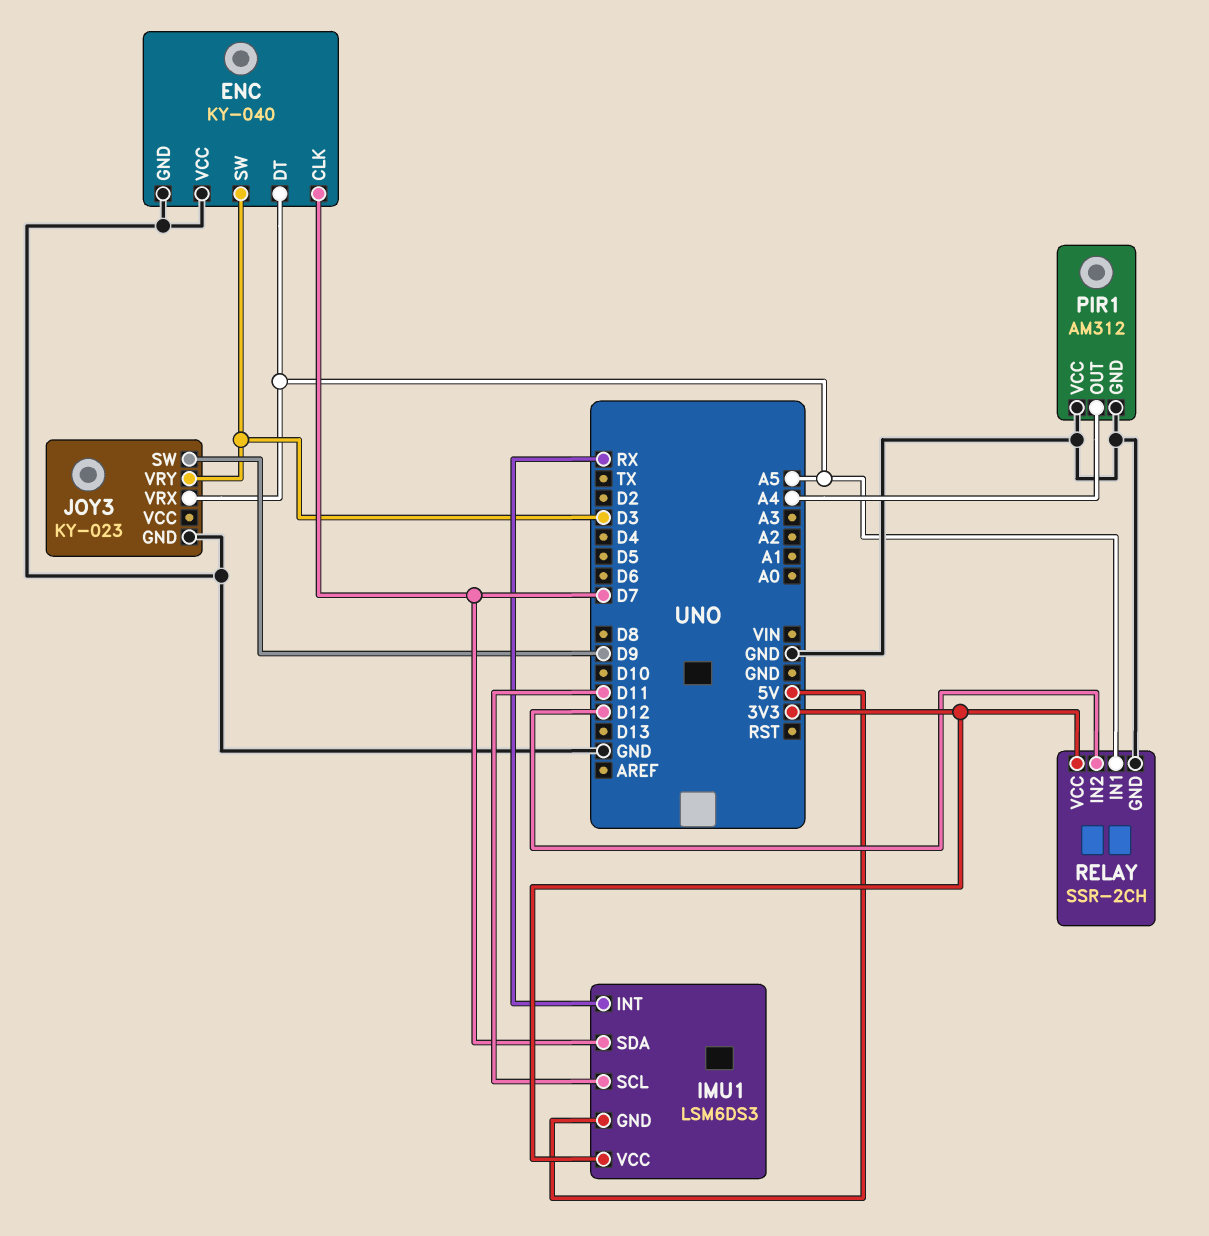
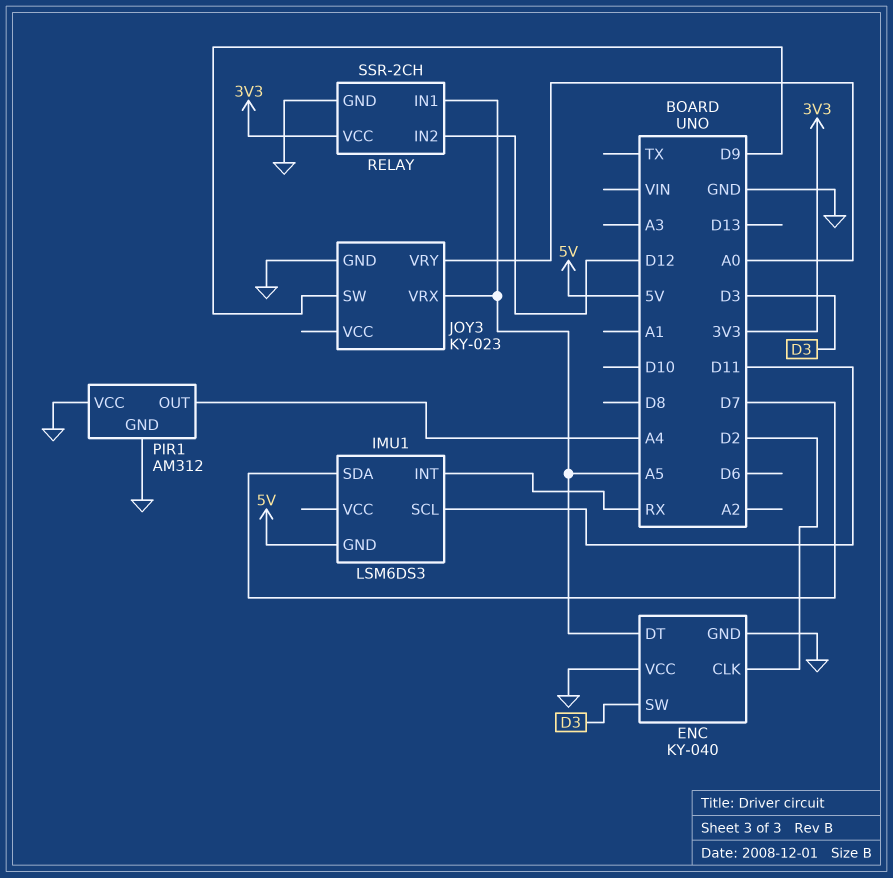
ENC pin CLK: D7 -> D2
IMU1 pin VCC: 3V3 -> none
JOY3 pin VRY: D3 -> A0

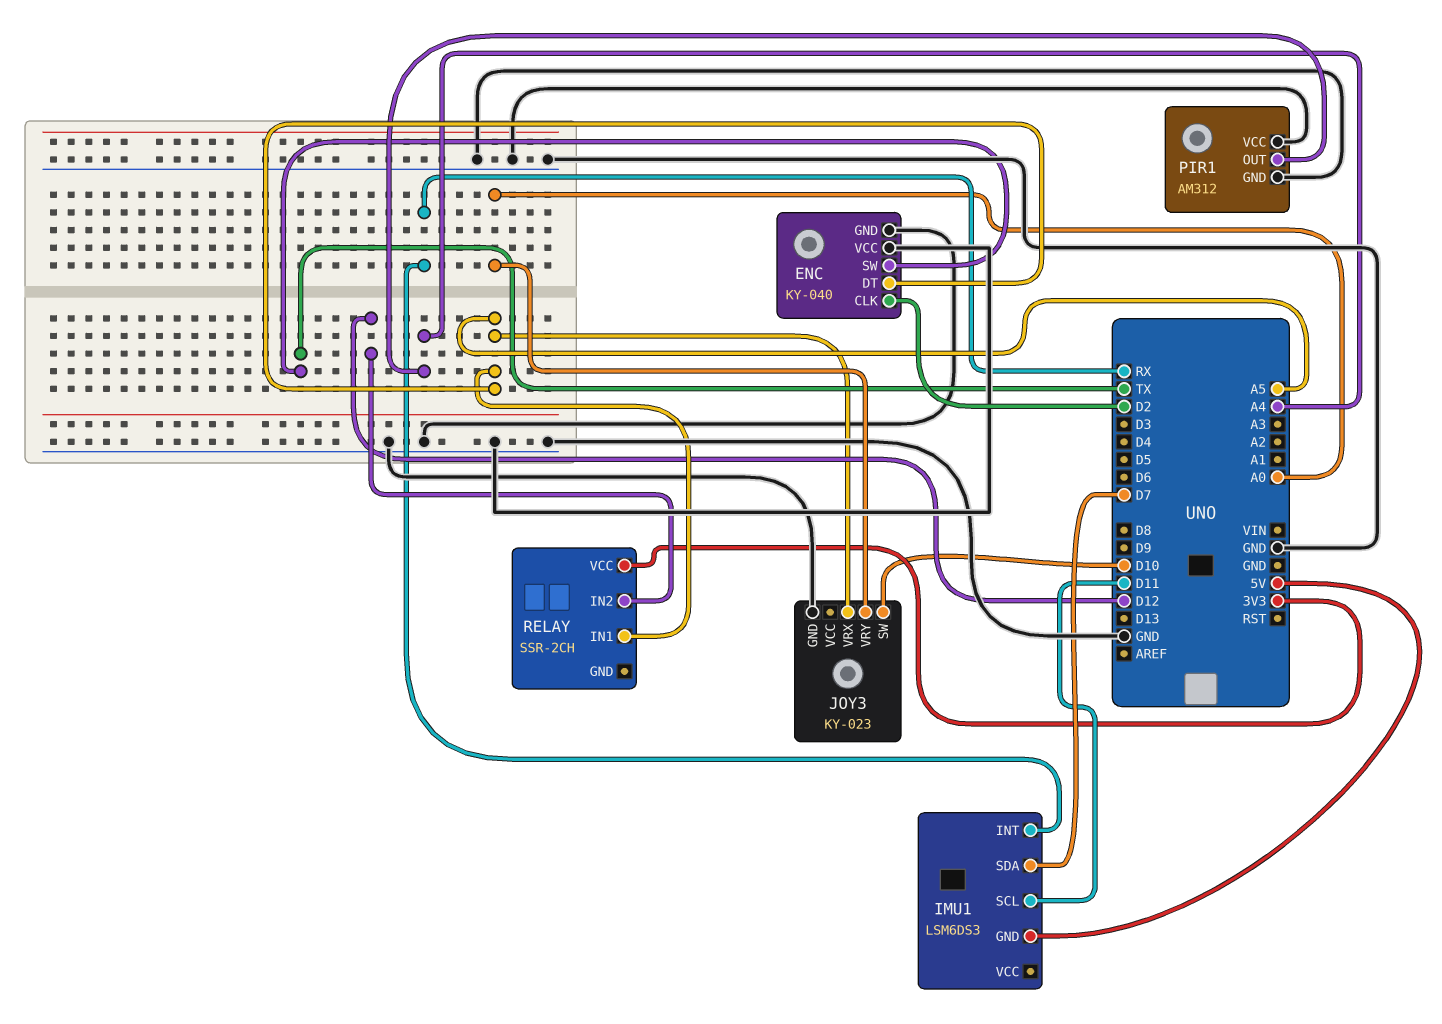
ENC pin SW: D3 -> TX
JOY3 pin SW: D9 -> D10
RELAY pin GND: GND -> none

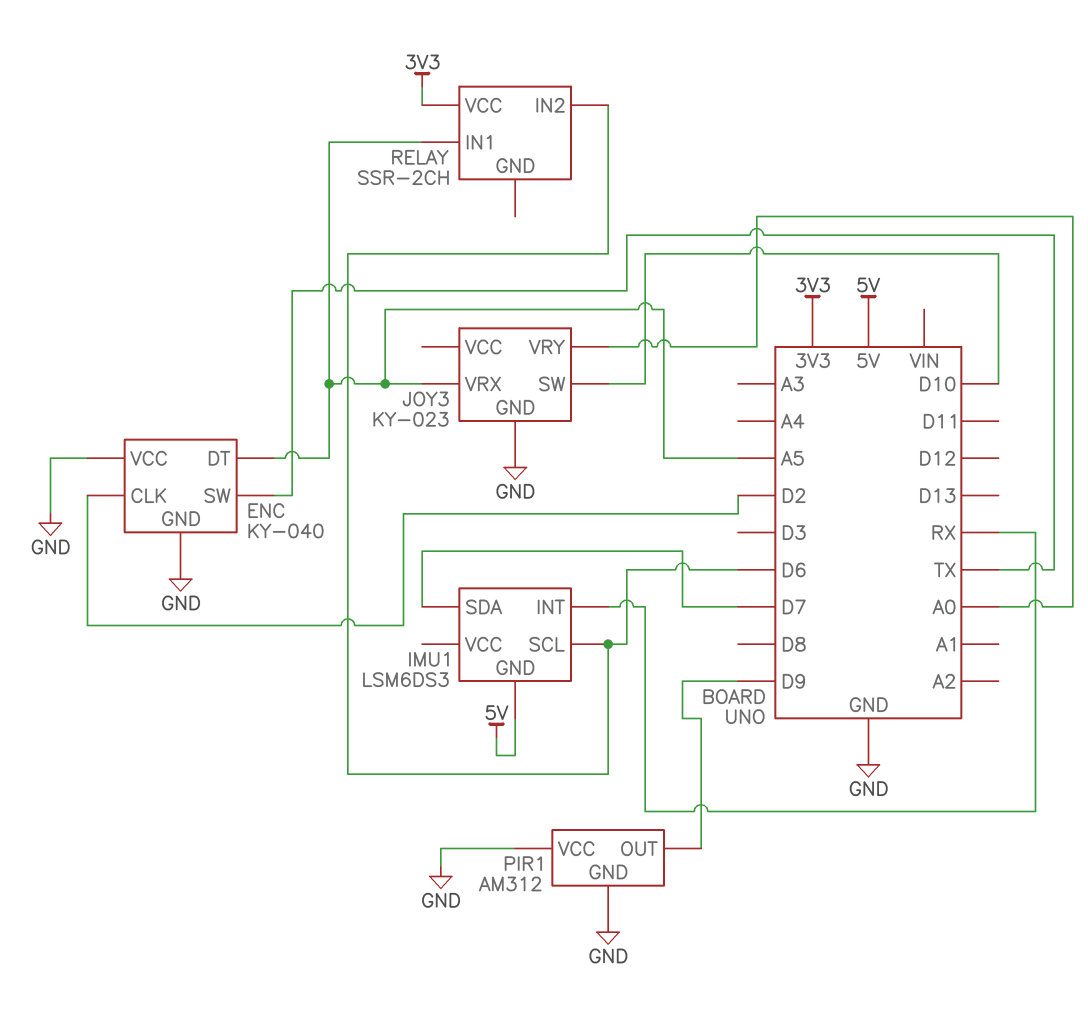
IMU1 pin SCL: D11 -> D6
PIR1 pin OUT: A4 -> D9
RELAY pin IN2: D12 -> D6

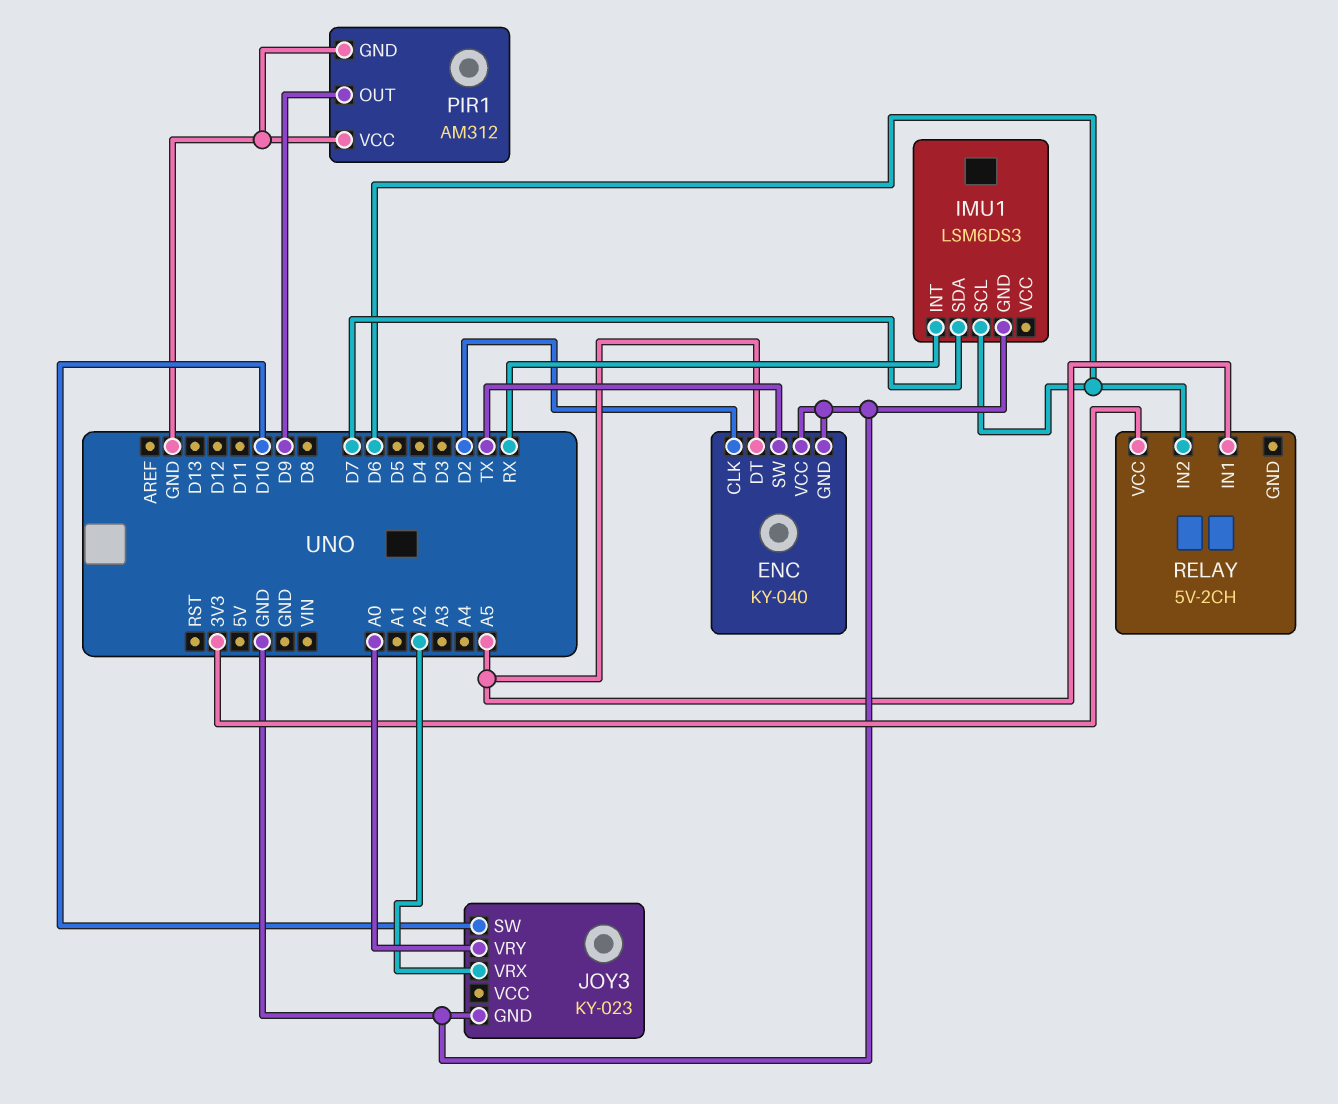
IMU1 pin GND: 5V -> GND
JOY3 pin VRX: A5 -> A2
RELAY: SSR-2CH -> 5V-2CH

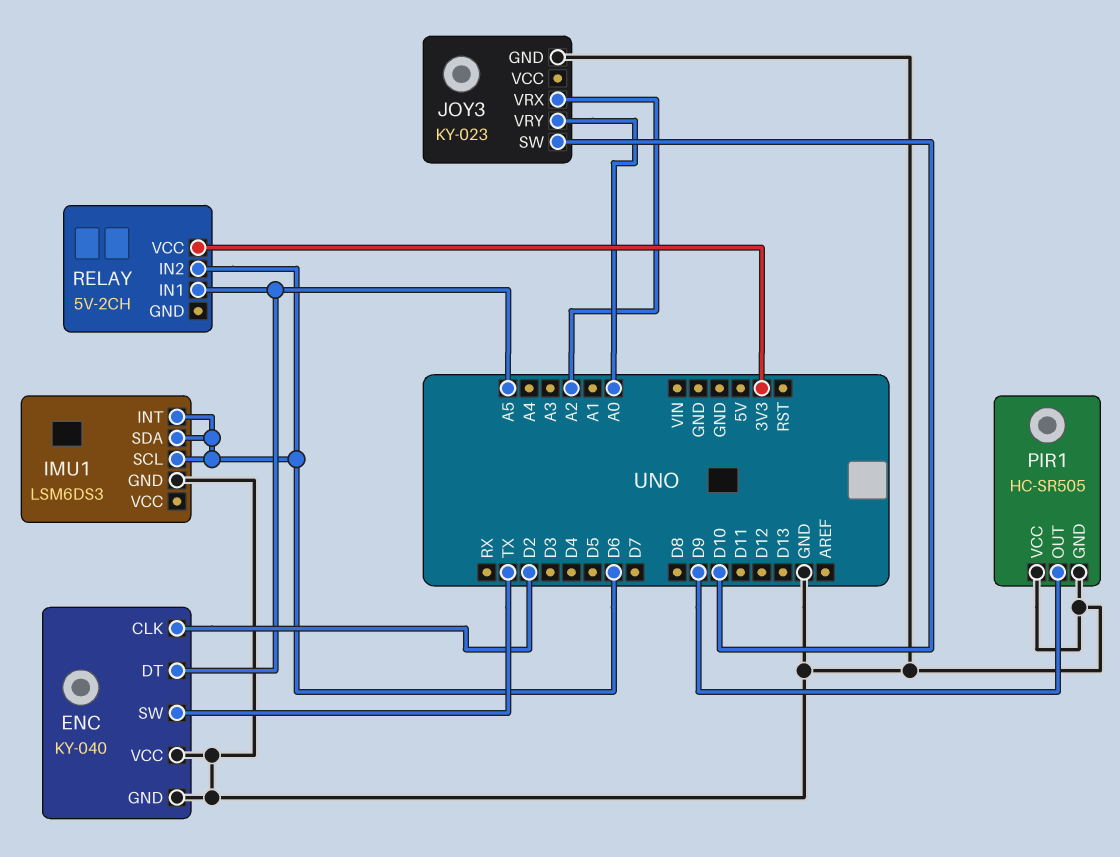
IMU1 pin INT: RX -> D6
IMU1 pin SDA: D7 -> D6
PIR1: AM312 -> HC-SR505

